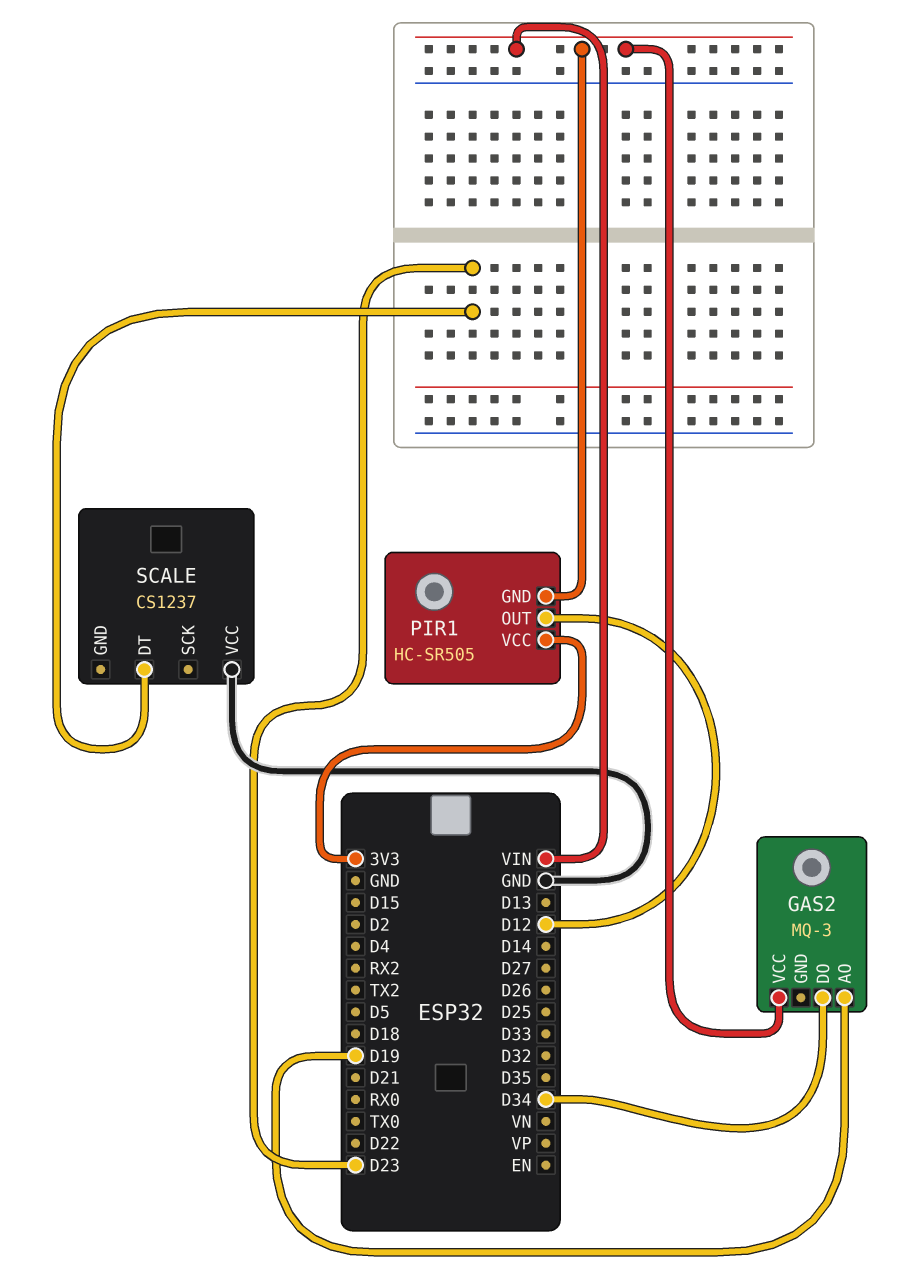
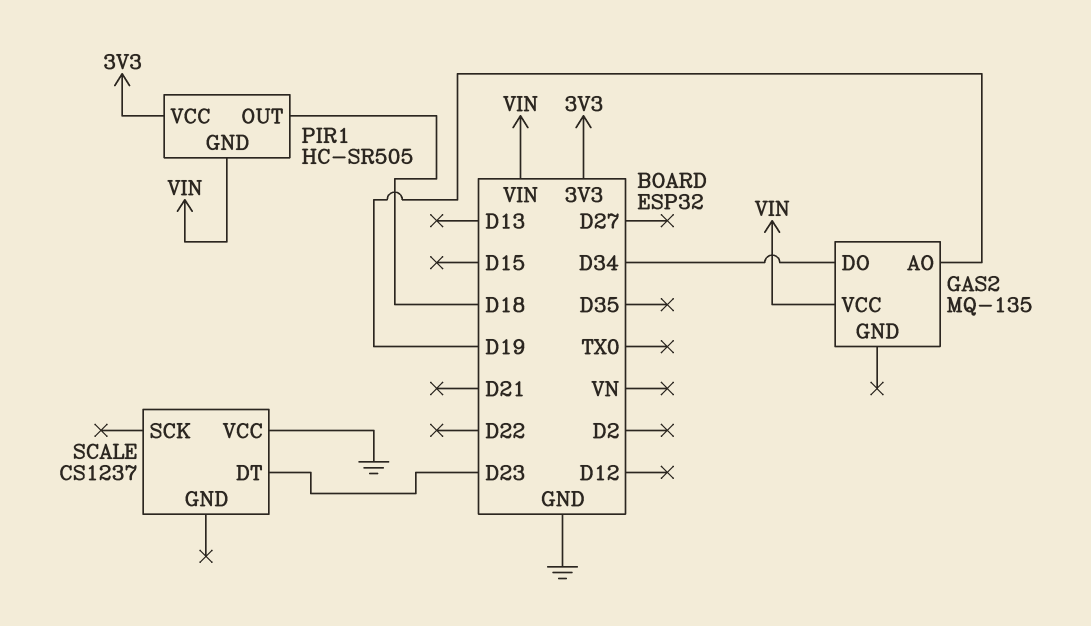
GAS2: MQ-3 -> MQ-135
PIR1 pin OUT: D12 -> D18

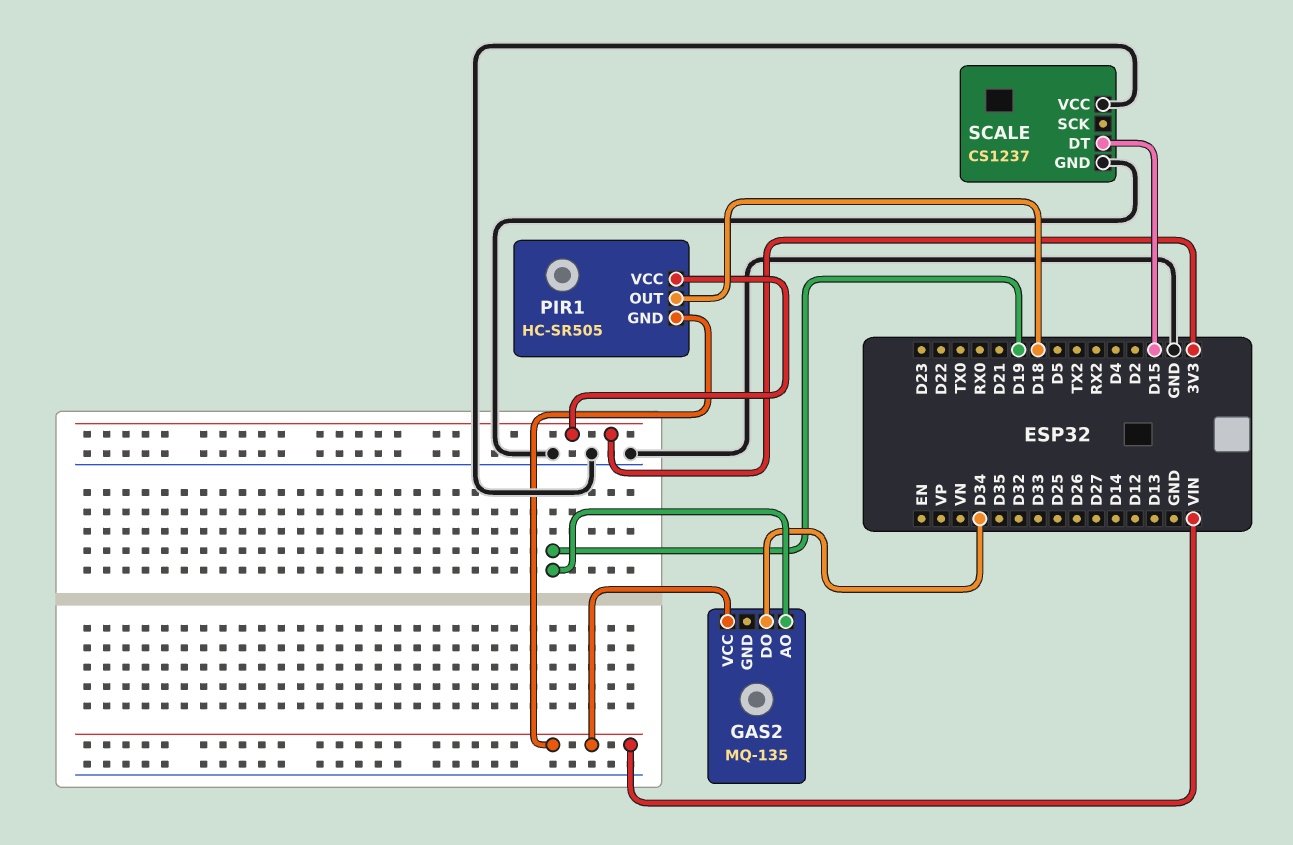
SCALE pin DT: D23 -> D15
SCALE pin GND: none -> GND

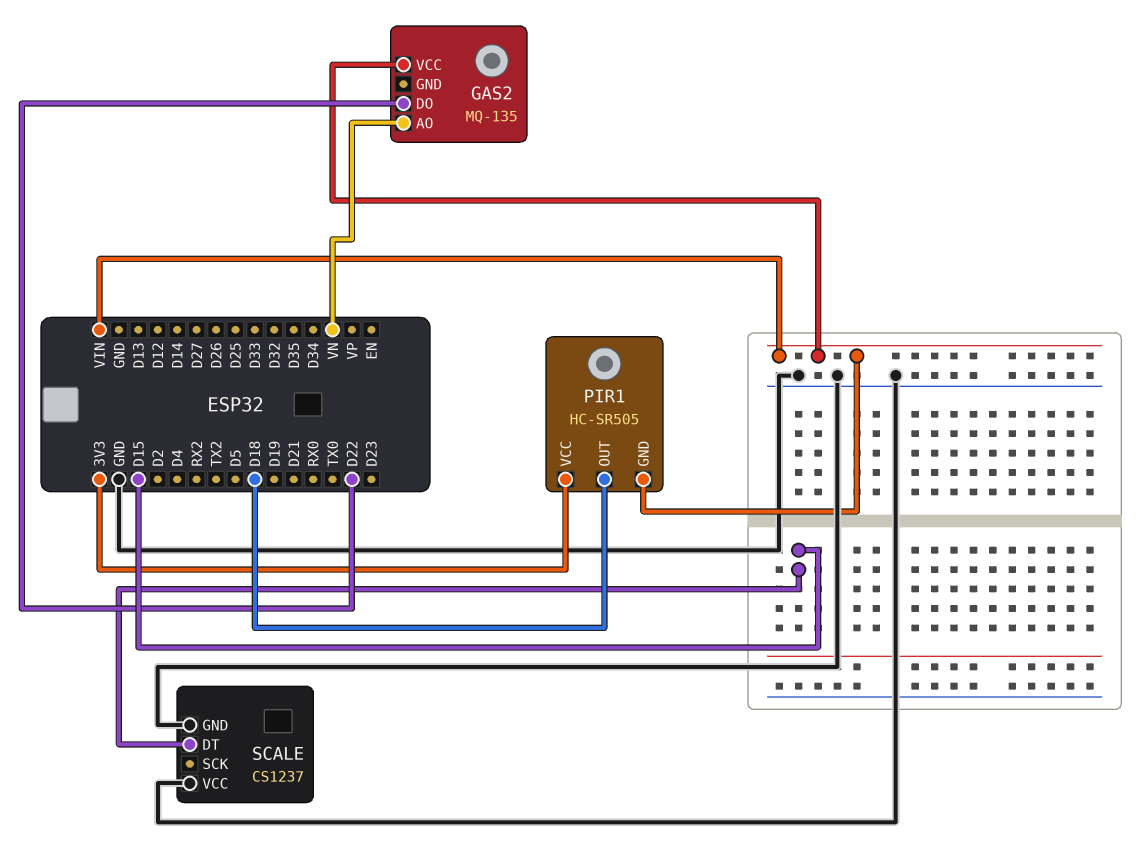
GAS2 pin AO: D19 -> VN
GAS2 pin DO: D34 -> D22

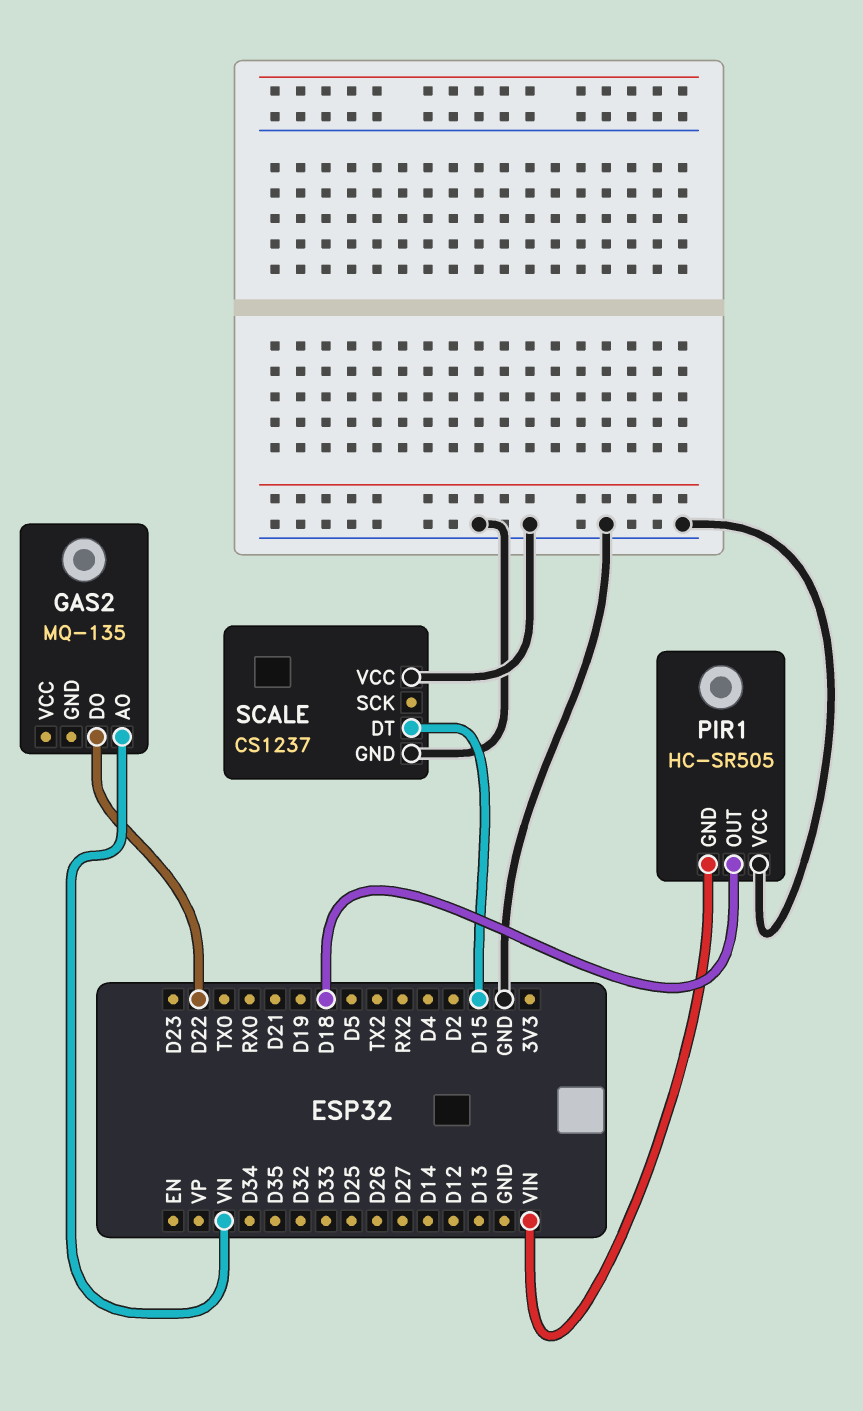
GAS2 pin VCC: VIN -> none
PIR1 pin VCC: 3V3 -> GND

